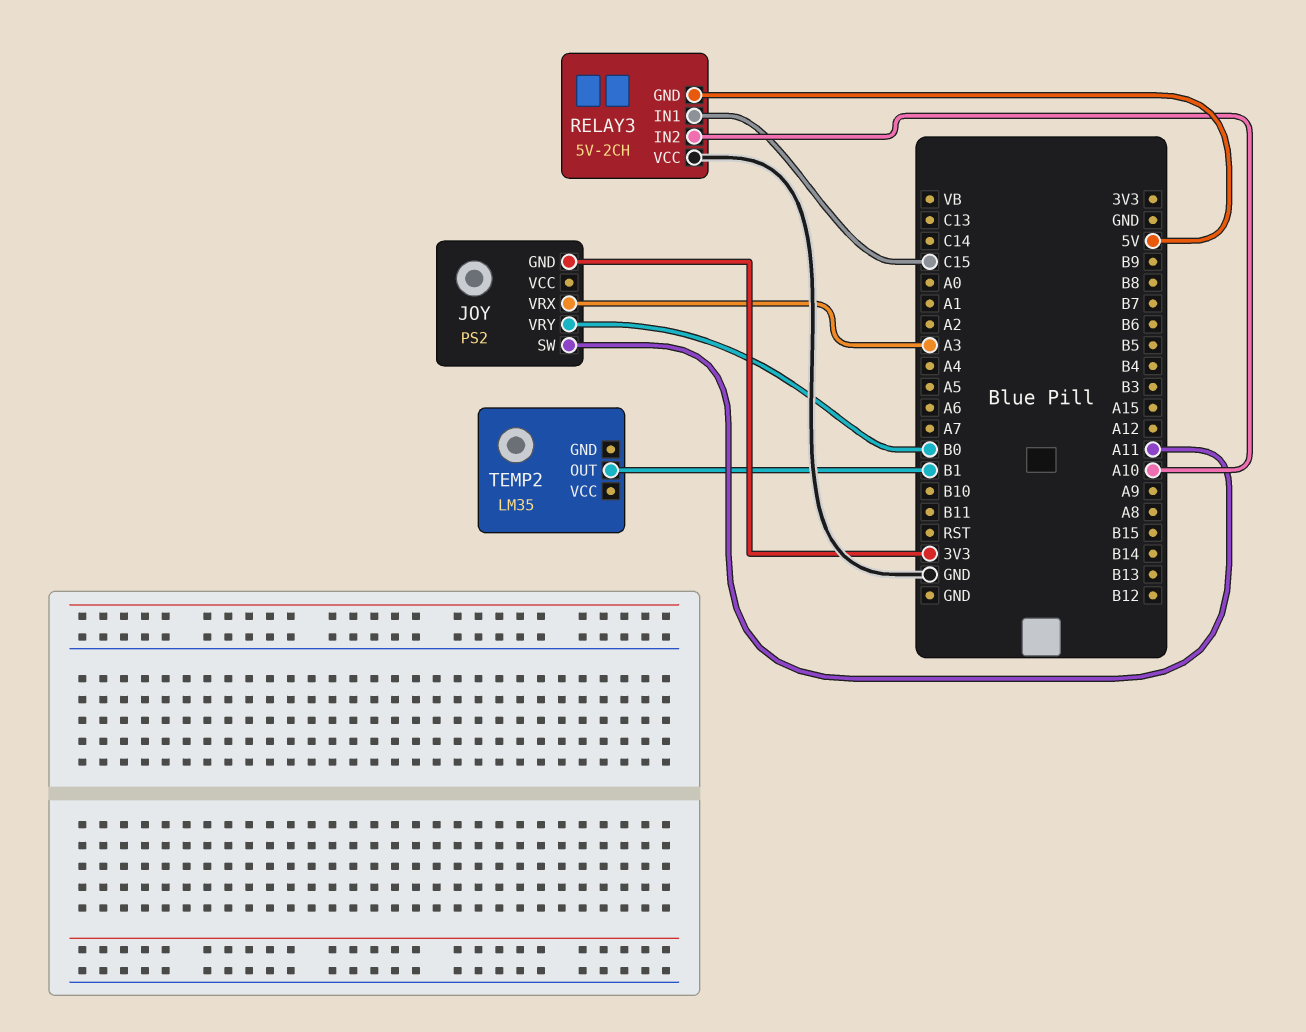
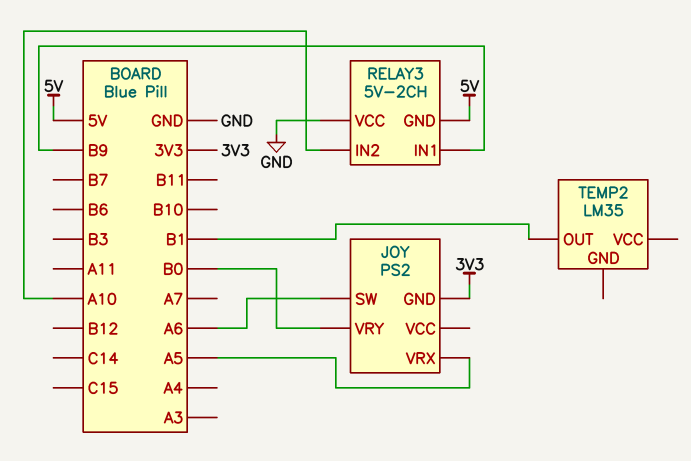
JOY pin SW: A11 -> A6
JOY pin VRX: A3 -> A5
RELAY3 pin IN1: C15 -> B9

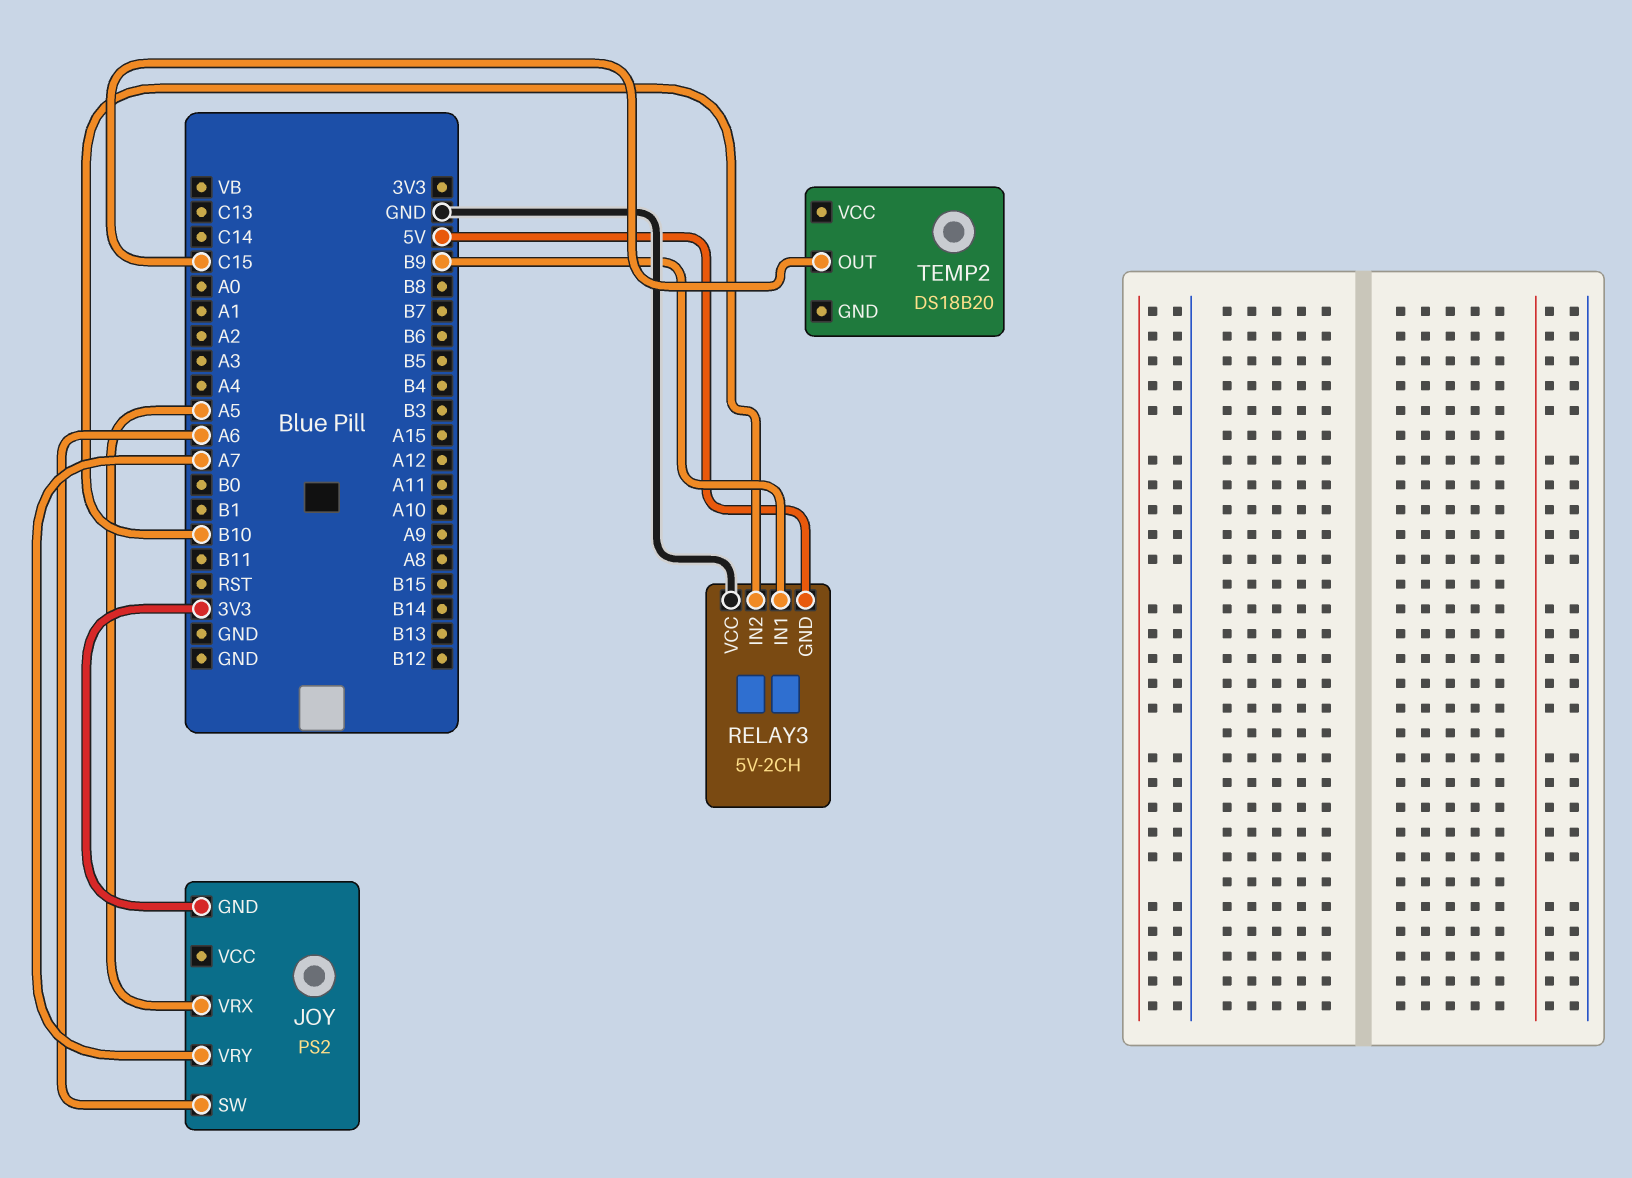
JOY pin VRY: B0 -> A7
RELAY3 pin IN2: A10 -> B10
TEMP2: LM35 -> DS18B20
TEMP2 pin OUT: B1 -> C15

